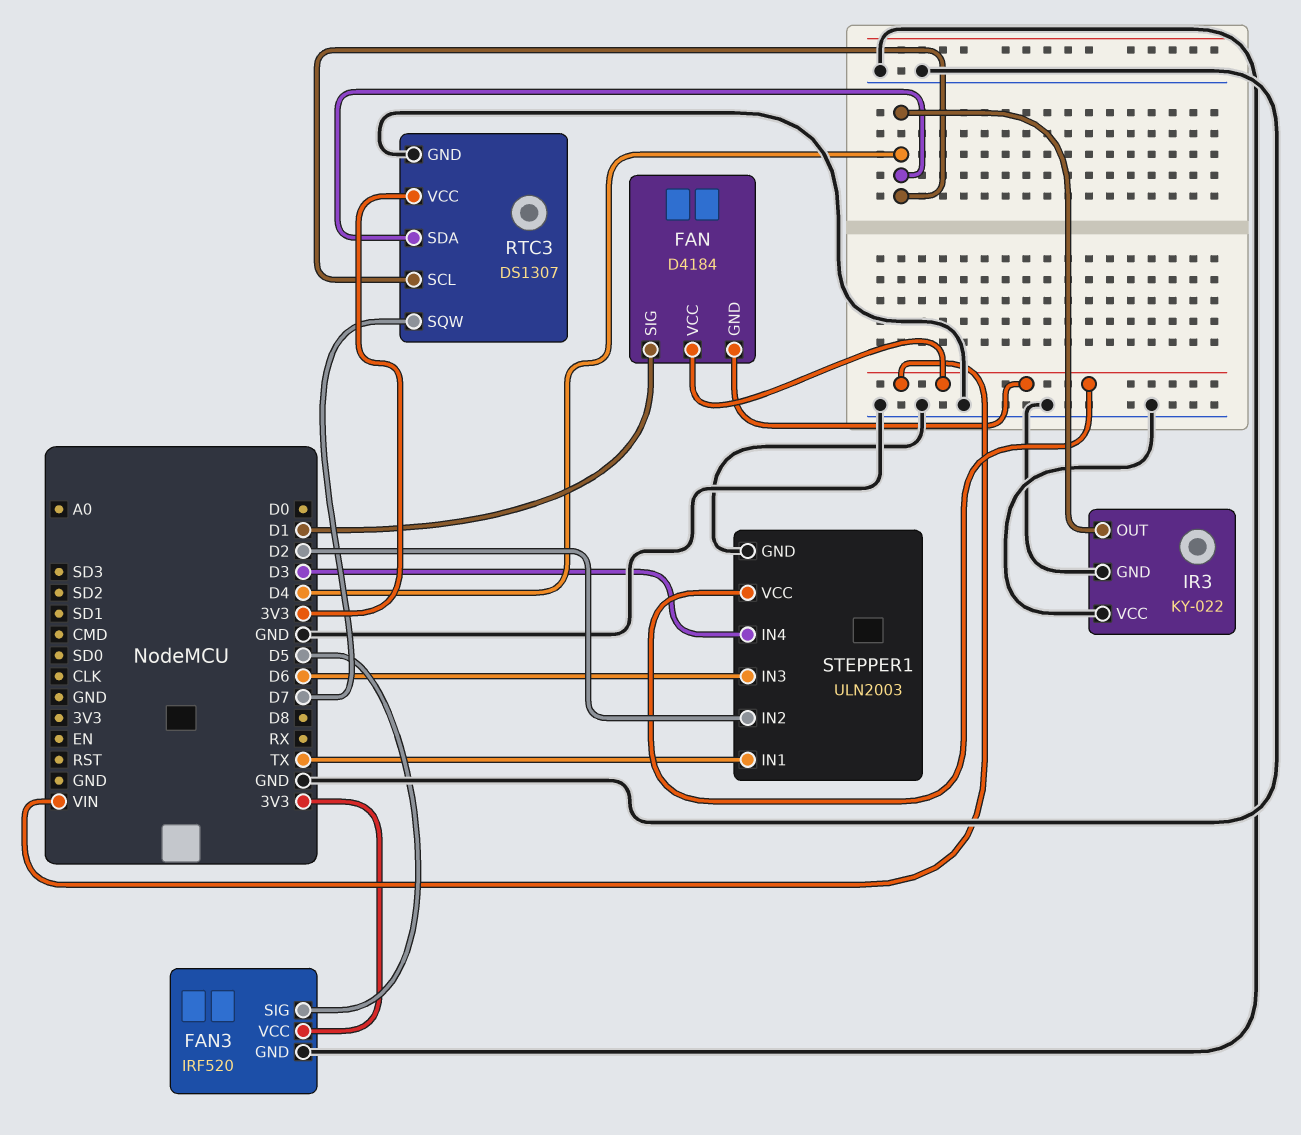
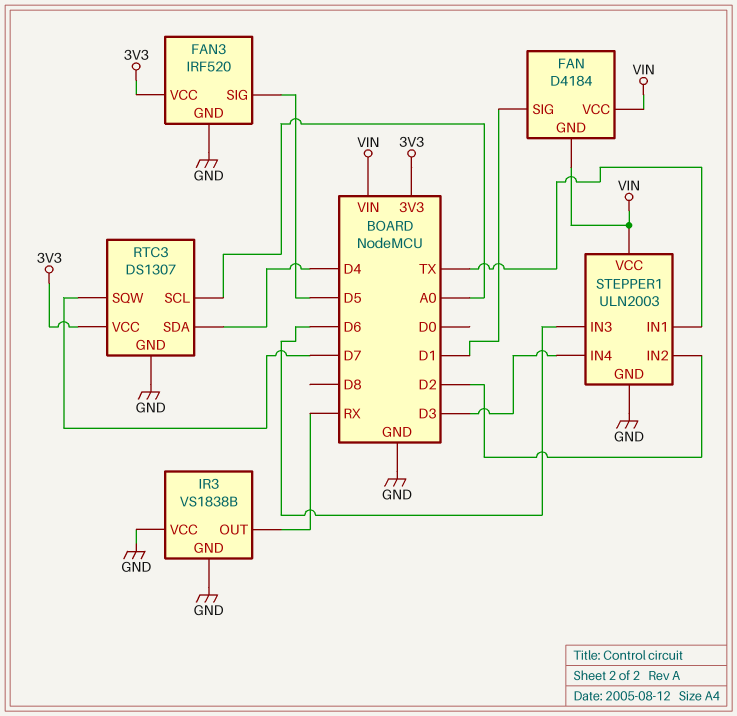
IR3: KY-022 -> VS1838B
IR3 pin OUT: D4 -> RX
RTC3 pin SCL: D4 -> A0

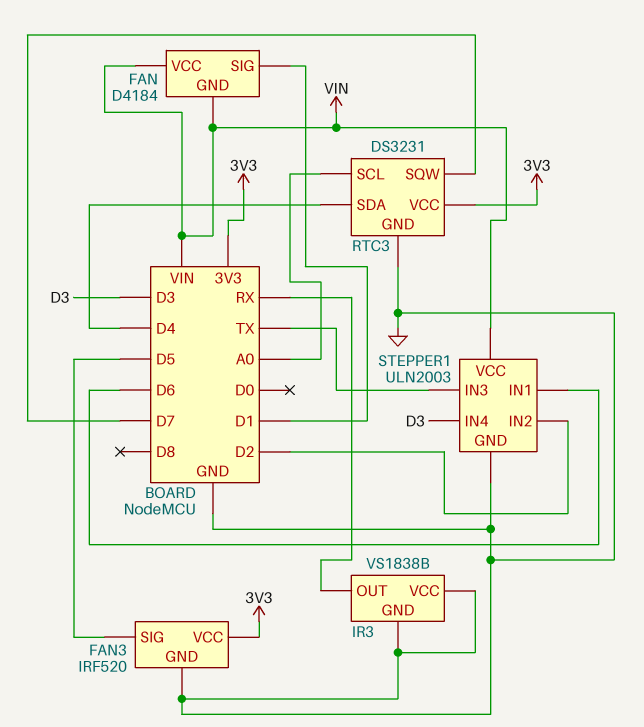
RTC3: DS1307 -> DS3231
STEPPER1 pin IN1: TX -> D6
STEPPER1 pin IN3: D6 -> TX

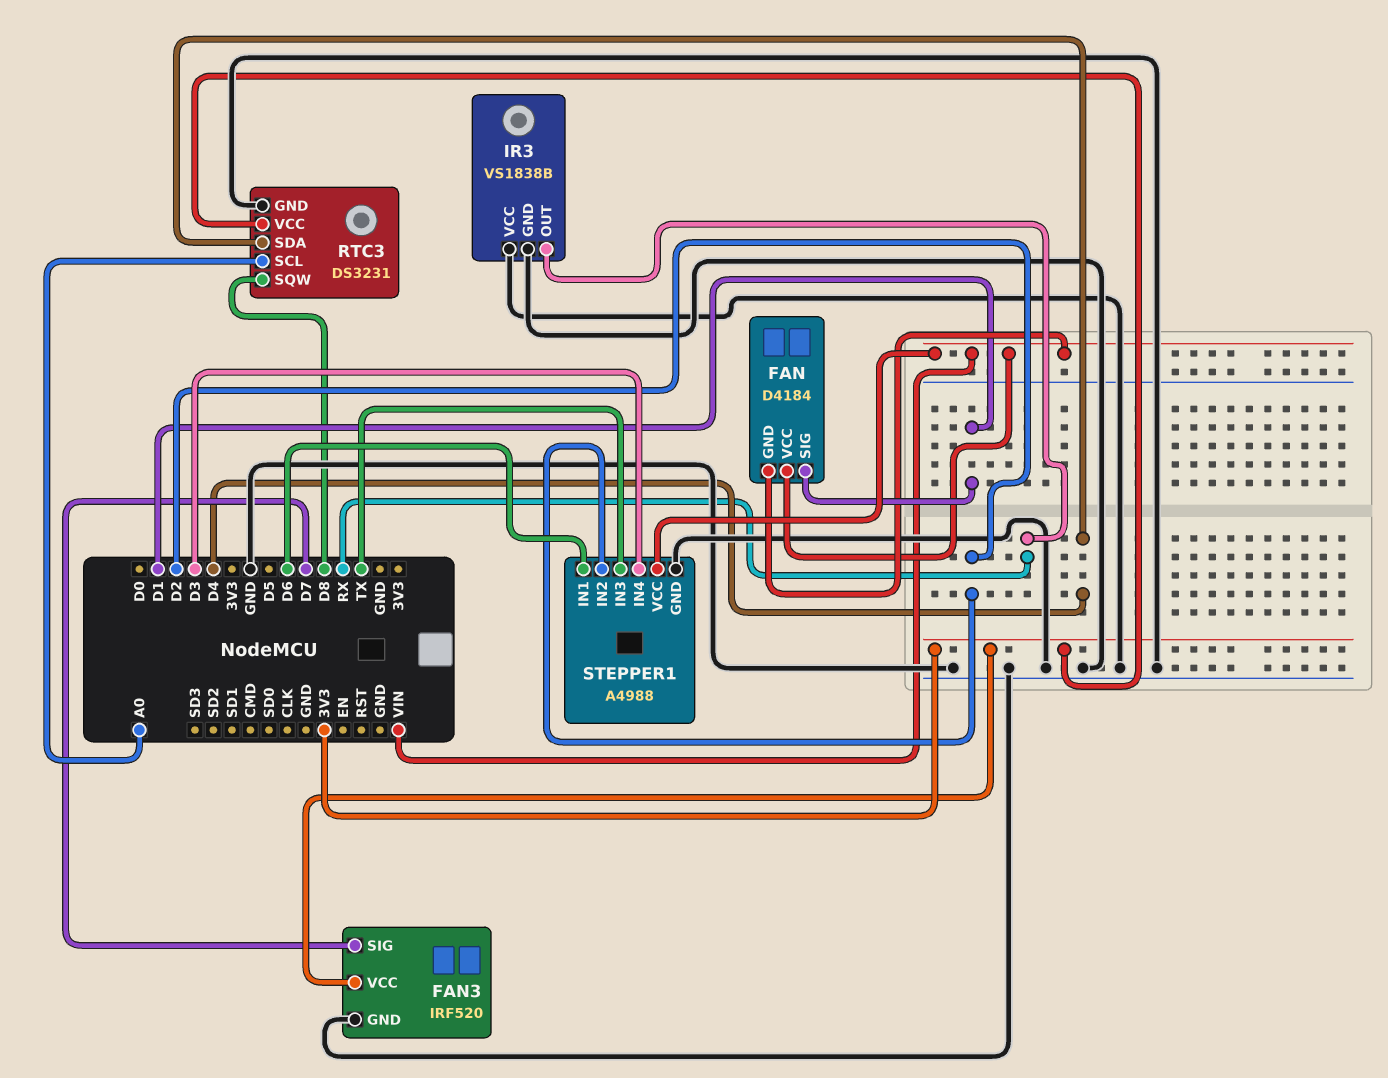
FAN3 pin SIG: D5 -> D7
RTC3 pin SQW: D7 -> D8
STEPPER1: ULN2003 -> A4988

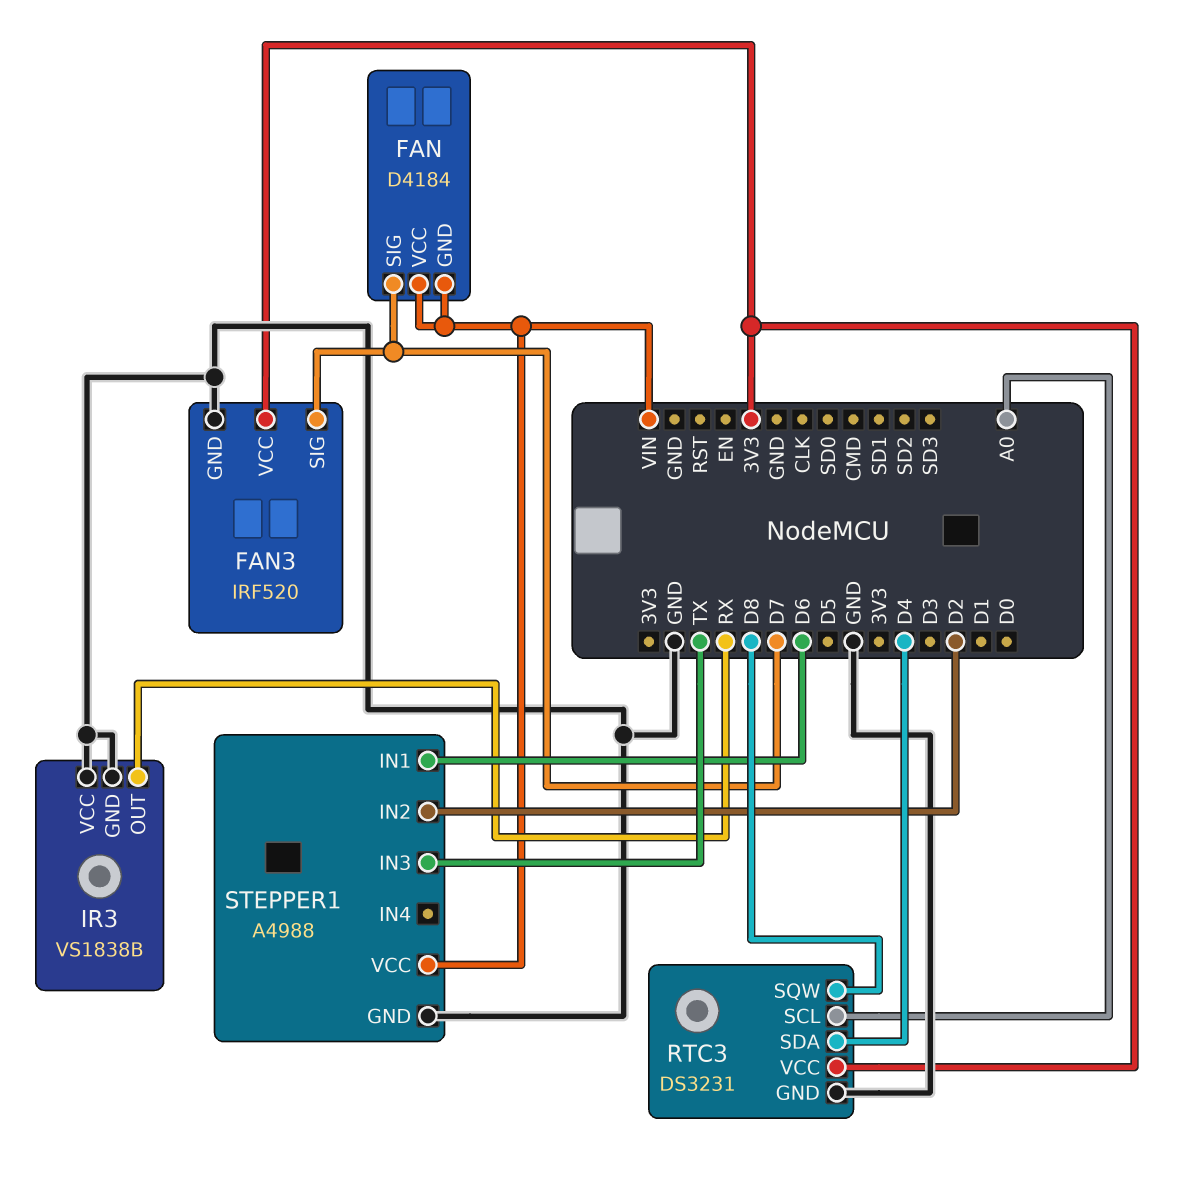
FAN pin SIG: D1 -> D7
STEPPER1 pin IN4: D3 -> none

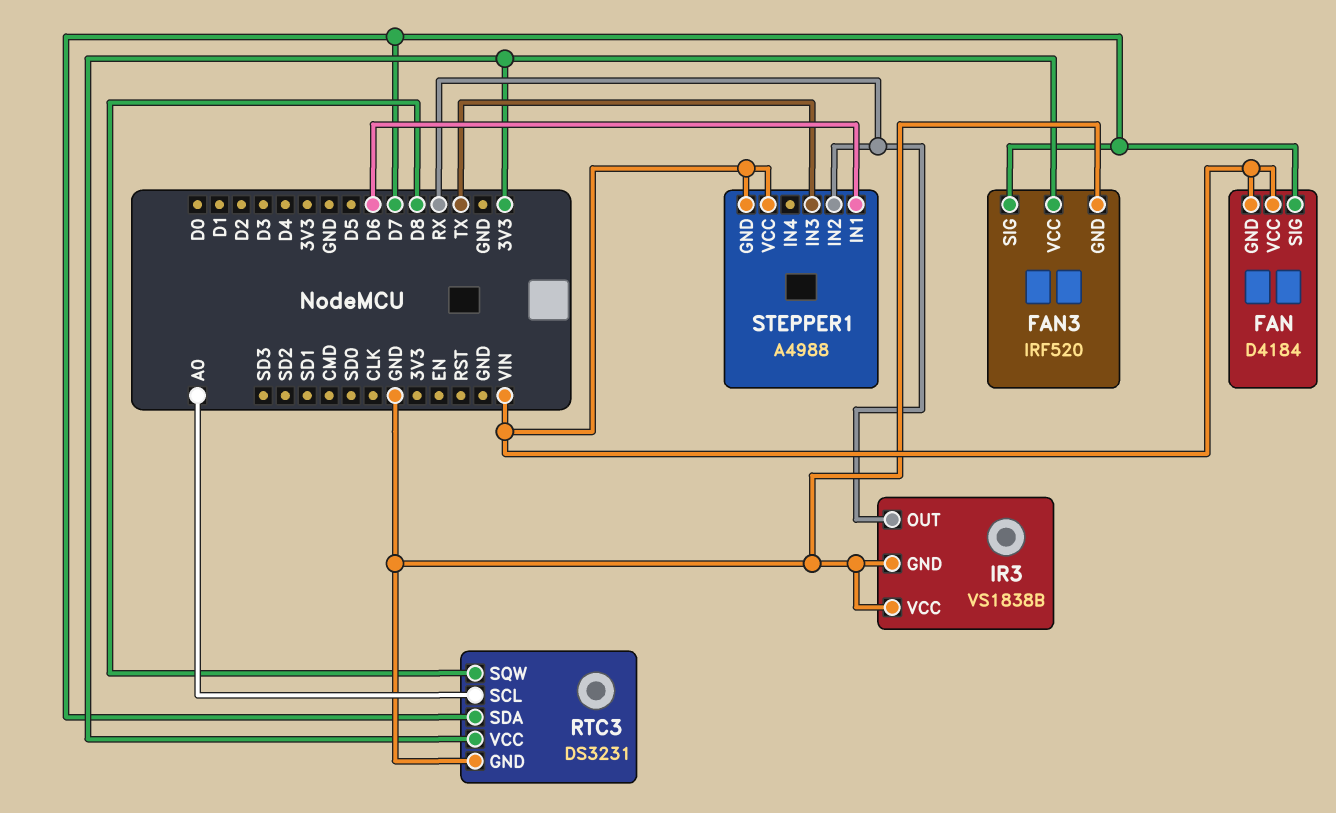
RTC3 pin SDA: D4 -> D7
STEPPER1 pin GND: GND -> VIN
STEPPER1 pin IN2: D2 -> RX

